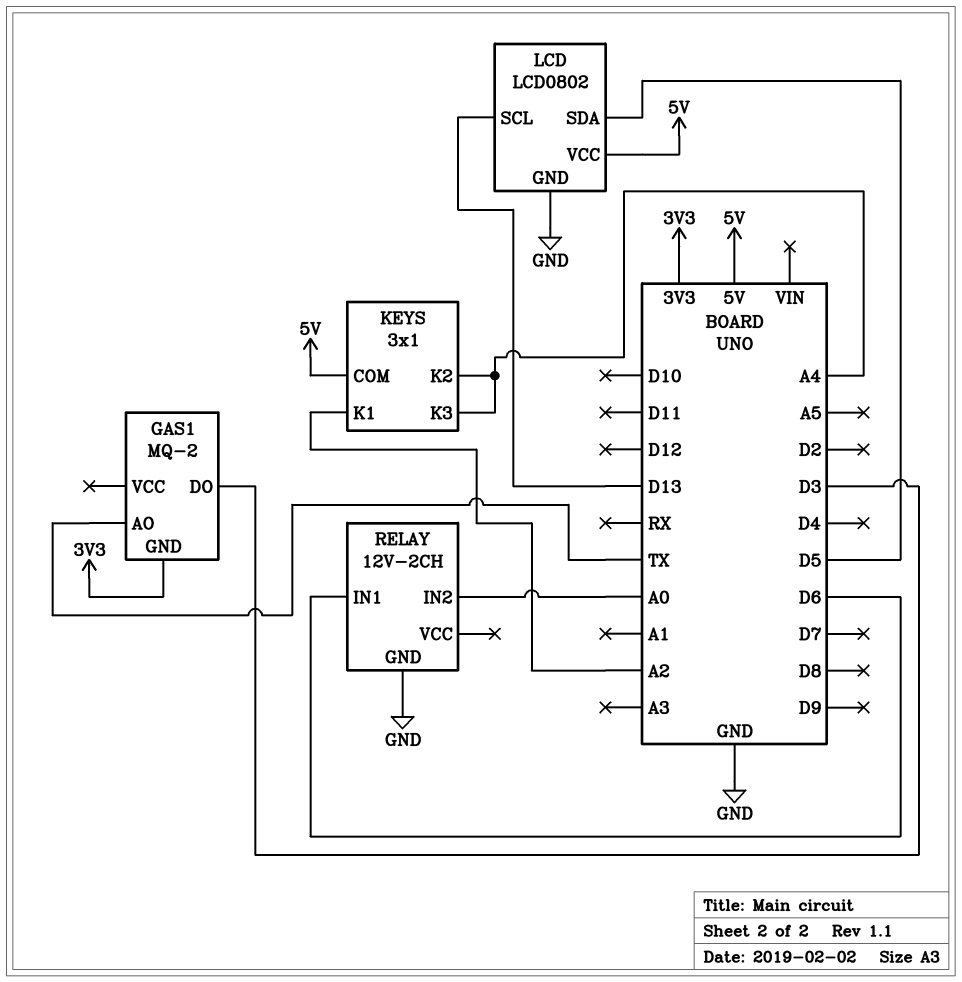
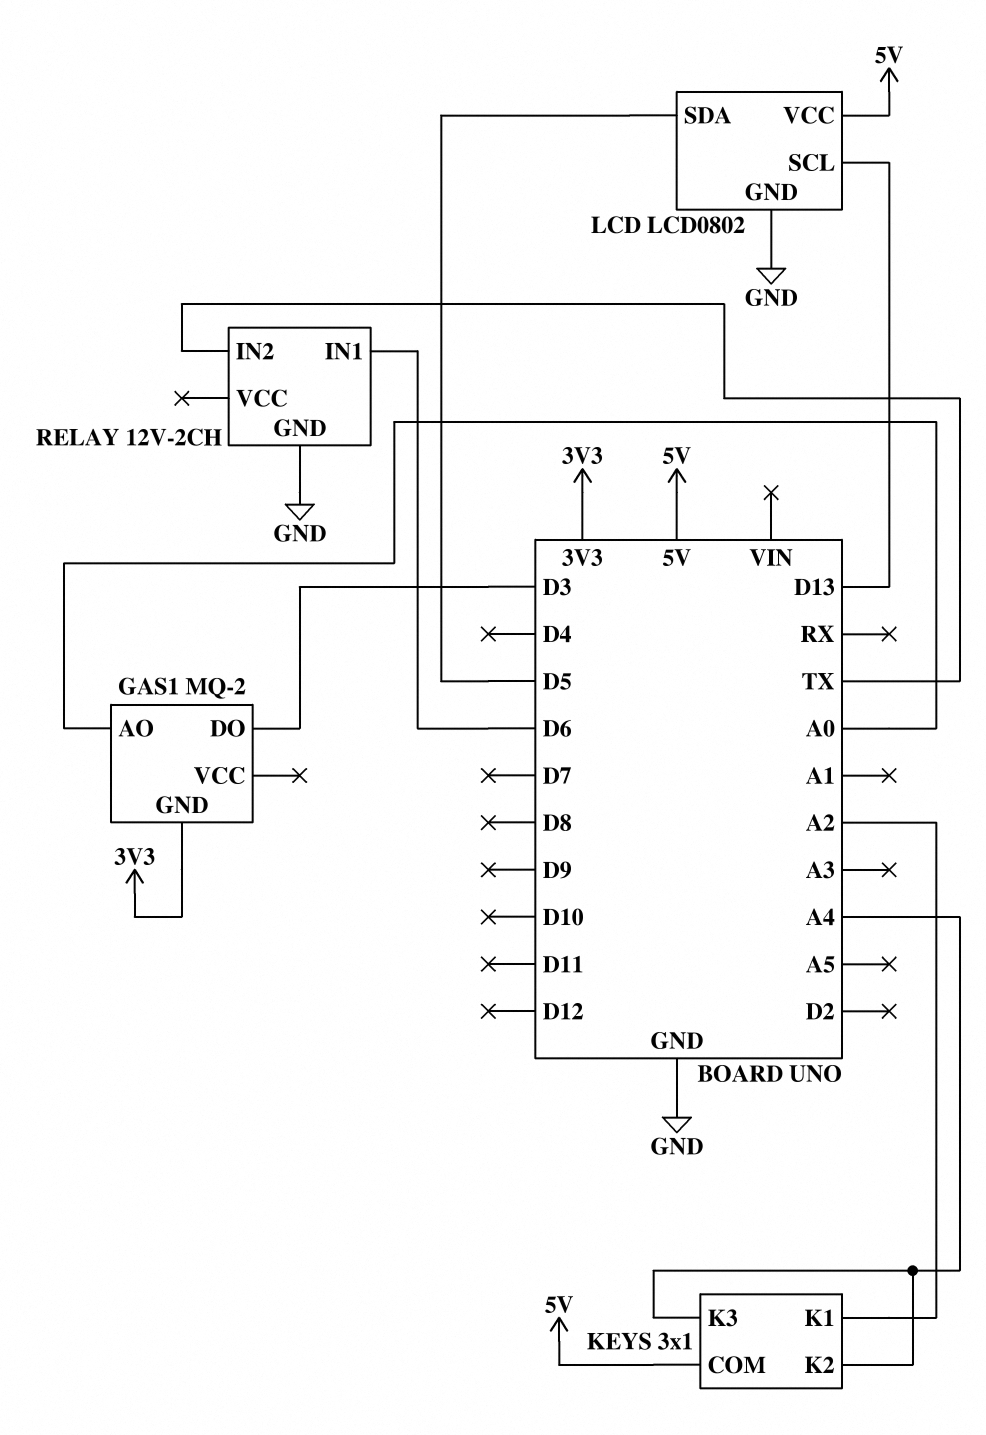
GAS1 pin AO: TX -> A0
RELAY pin IN2: A0 -> TX

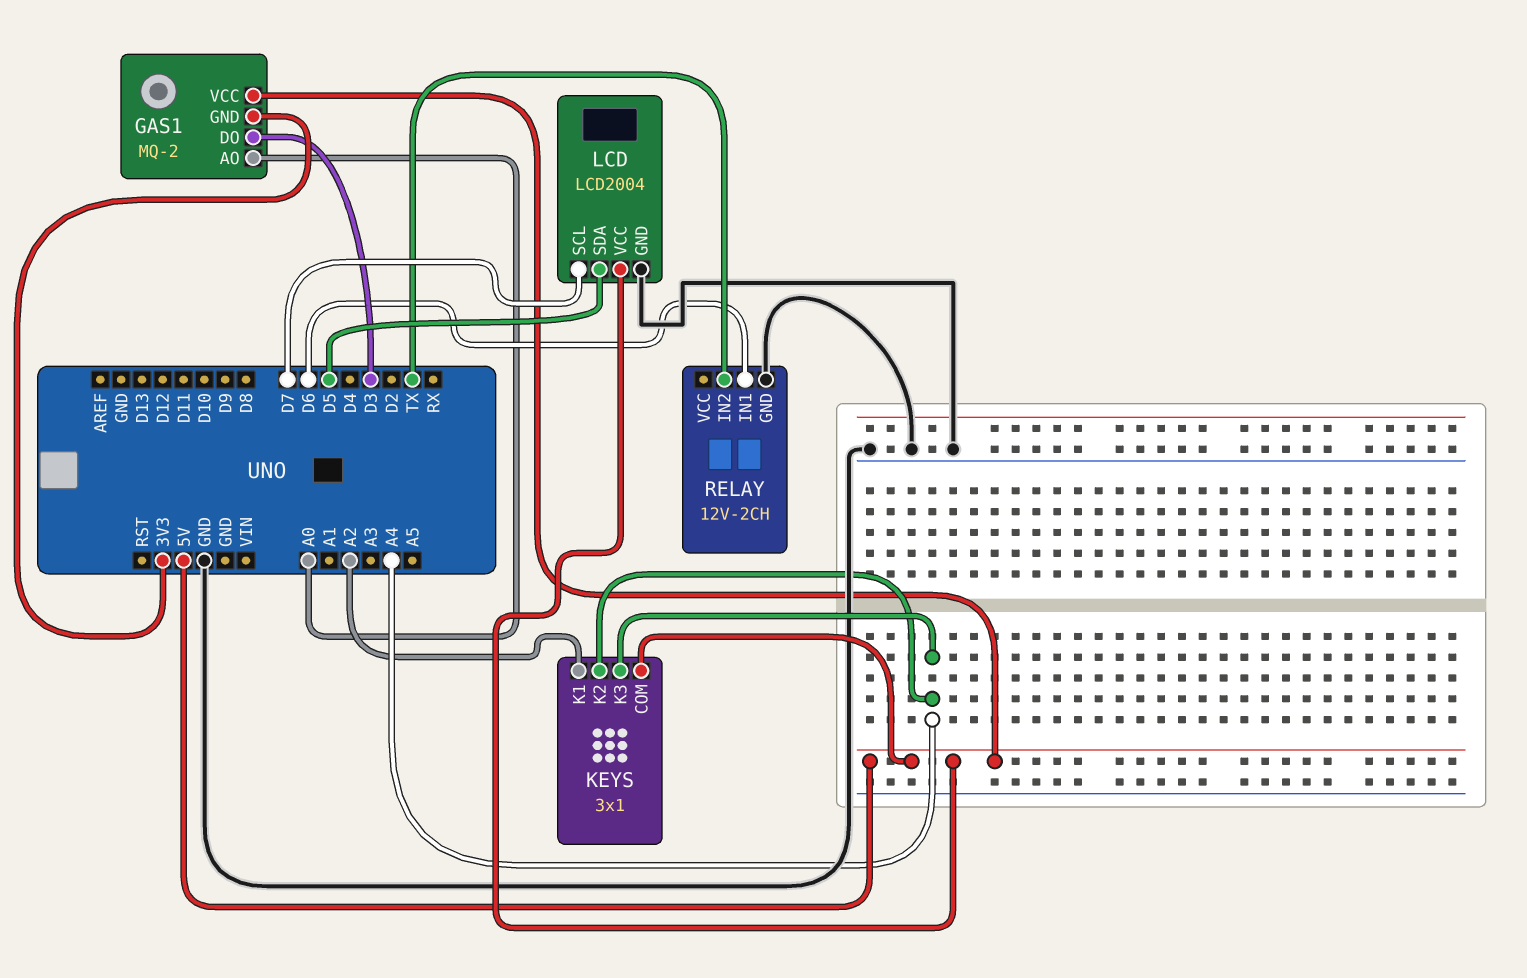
GAS1 pin VCC: none -> 5V
LCD: LCD0802 -> LCD2004
LCD pin SCL: D13 -> D7

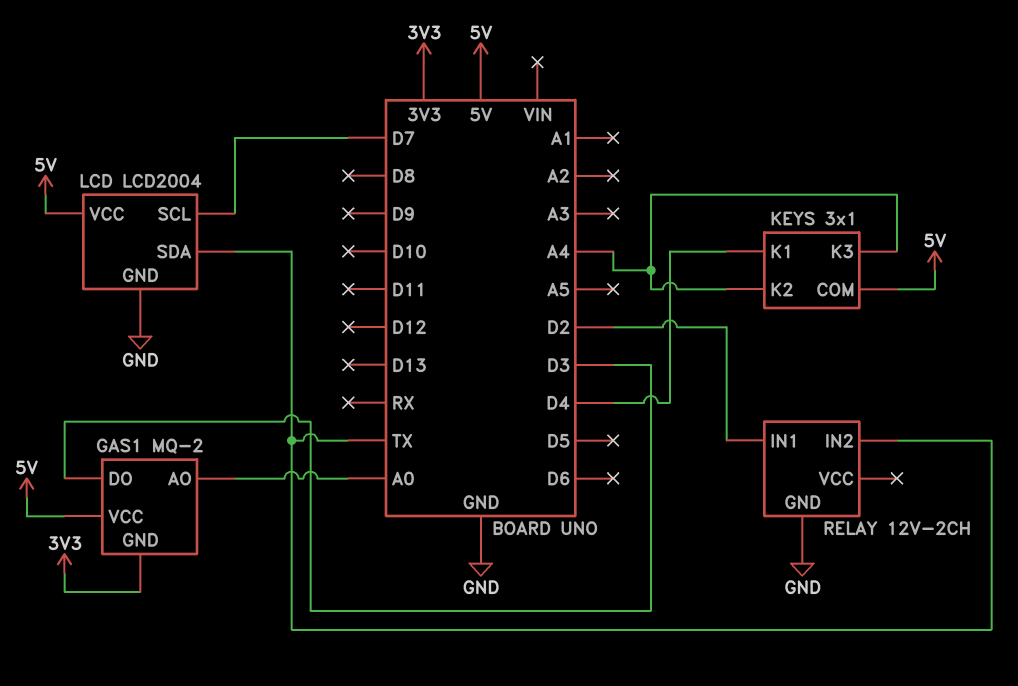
KEYS pin K1: A2 -> D4
LCD pin SDA: D5 -> TX
RELAY pin IN1: D6 -> D2

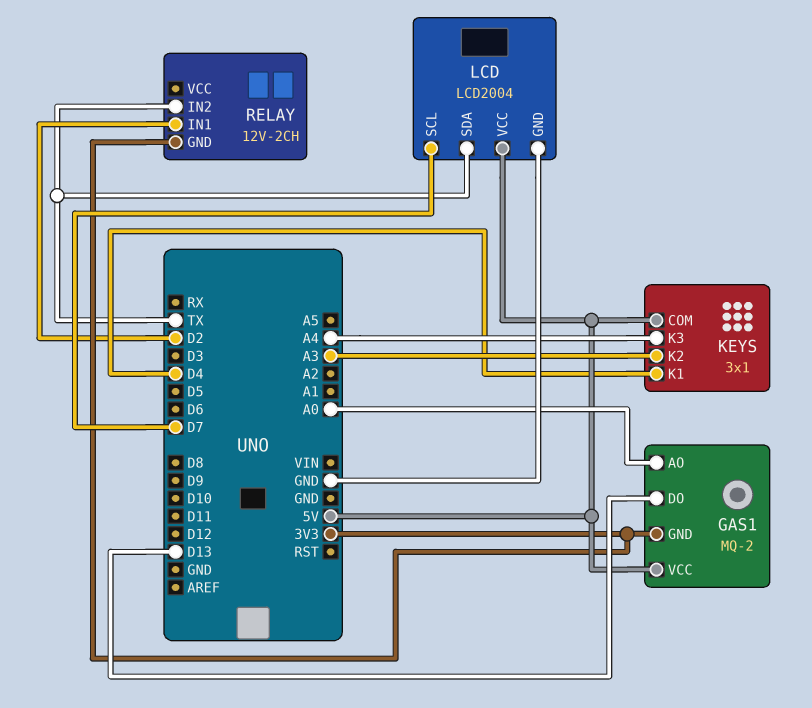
GAS1 pin DO: D3 -> D13
KEYS pin K2: A4 -> A3
RELAY pin GND: GND -> 3V3

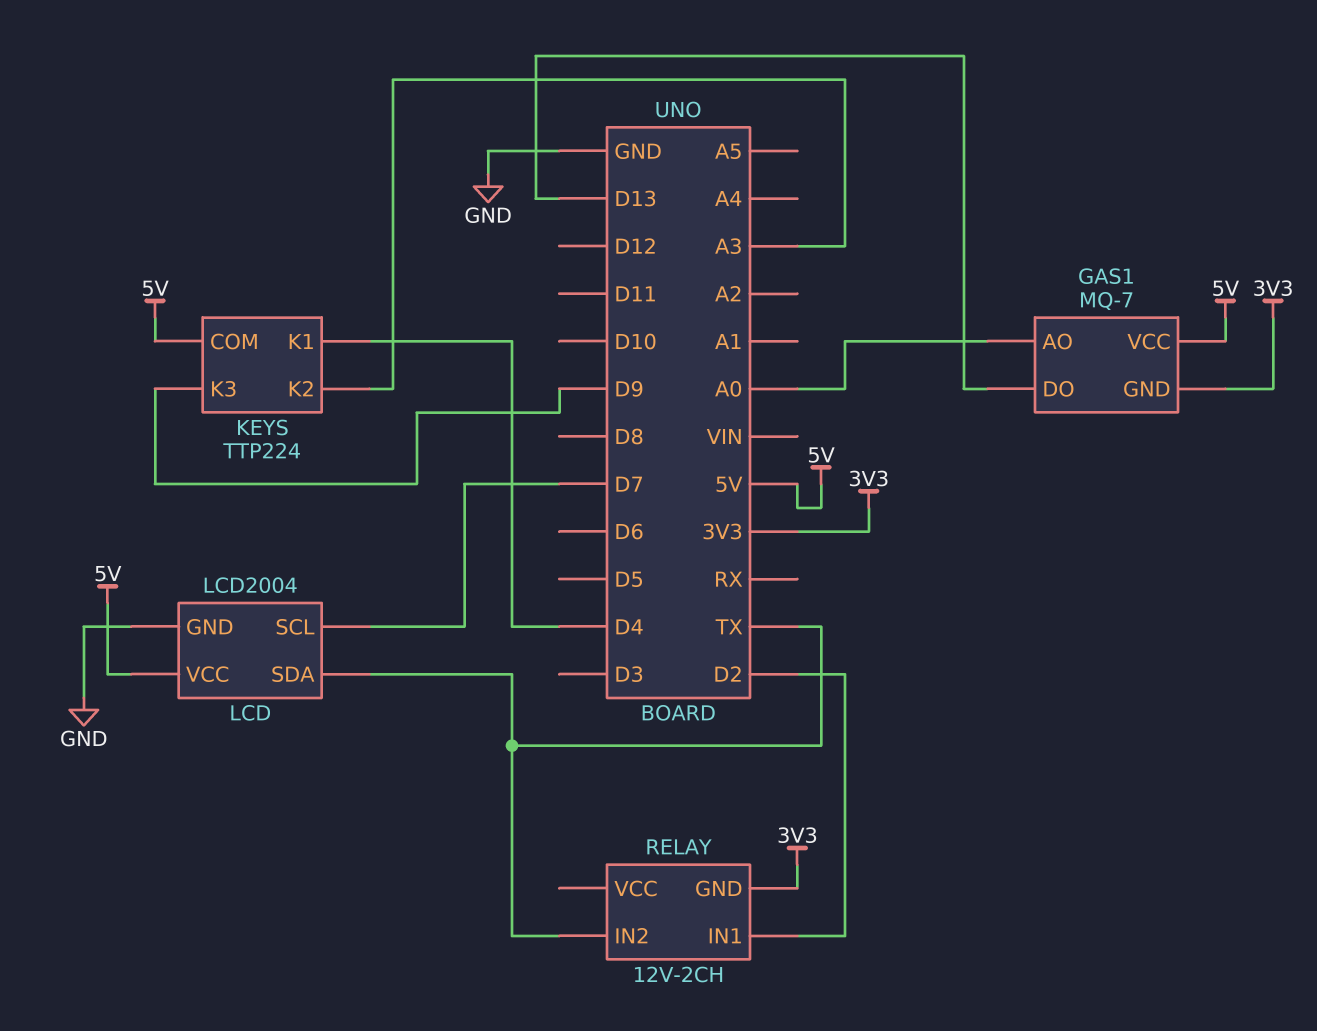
GAS1: MQ-2 -> MQ-7
KEYS: 3x1 -> TTP224
KEYS pin K3: A4 -> D9

